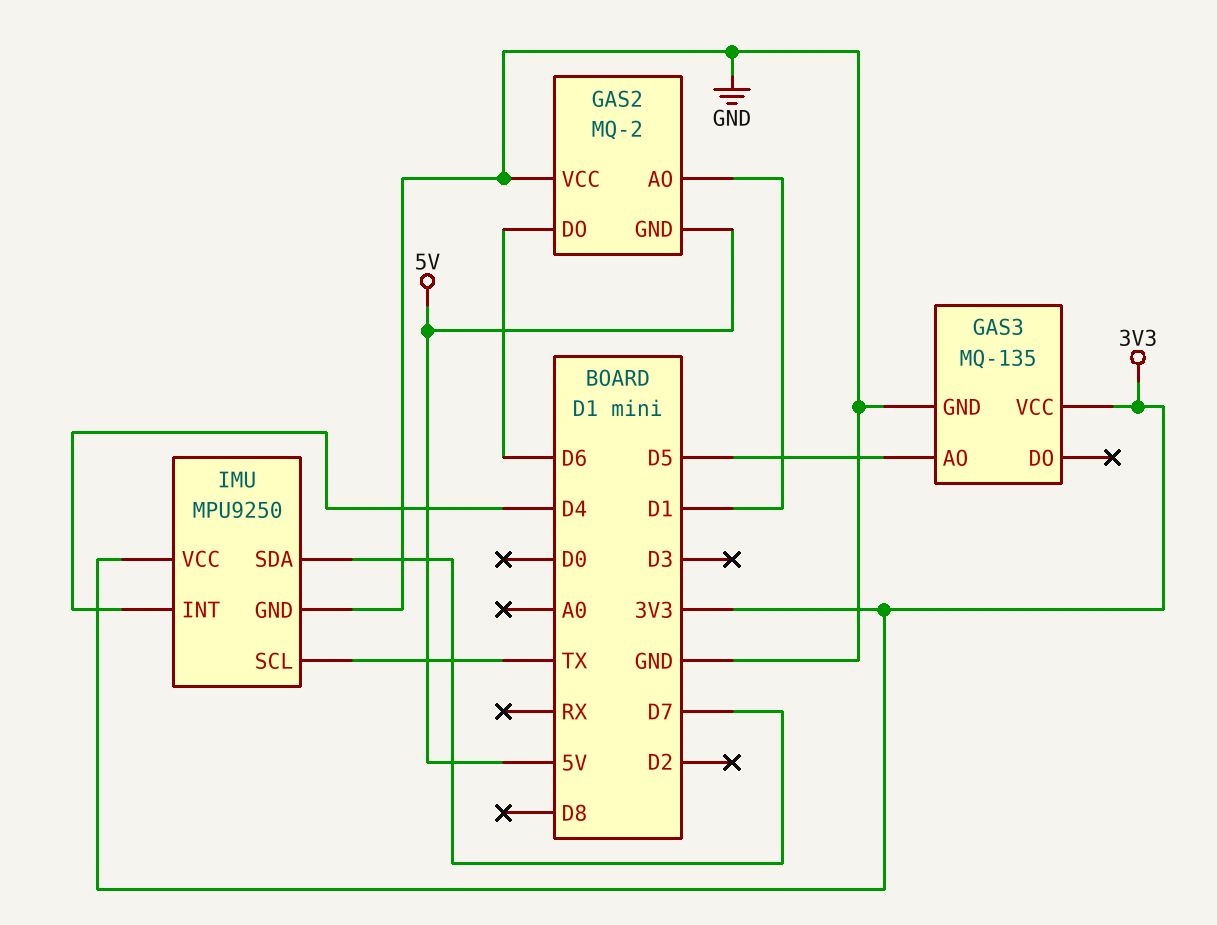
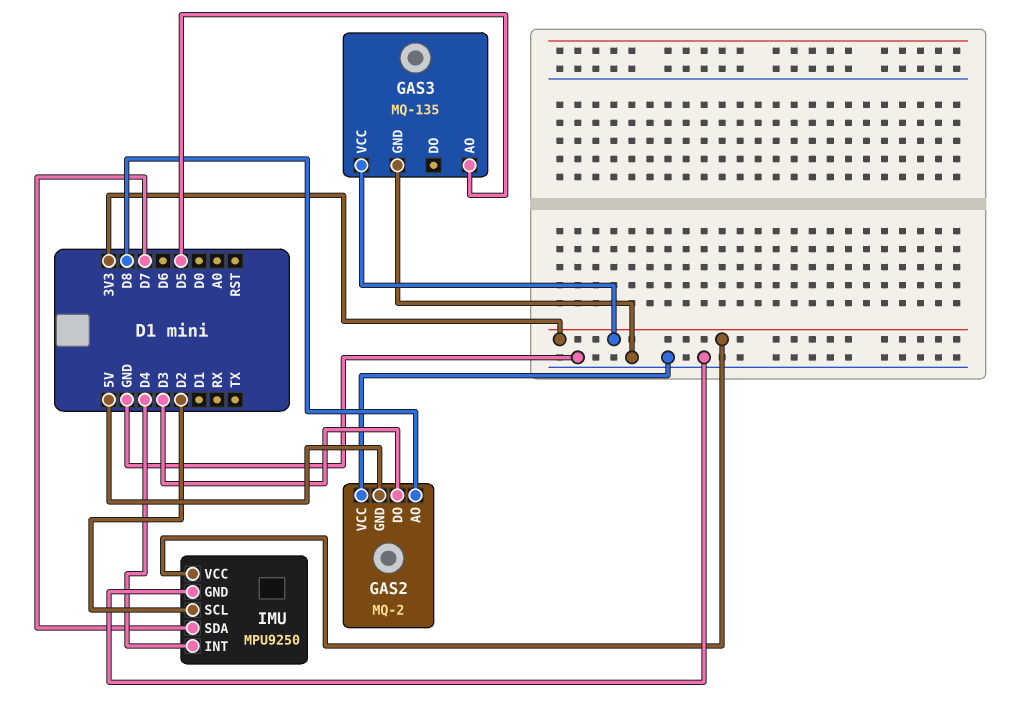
GAS2 pin AO: D1 -> D8
GAS2 pin DO: D6 -> D3
IMU pin SCL: TX -> D2

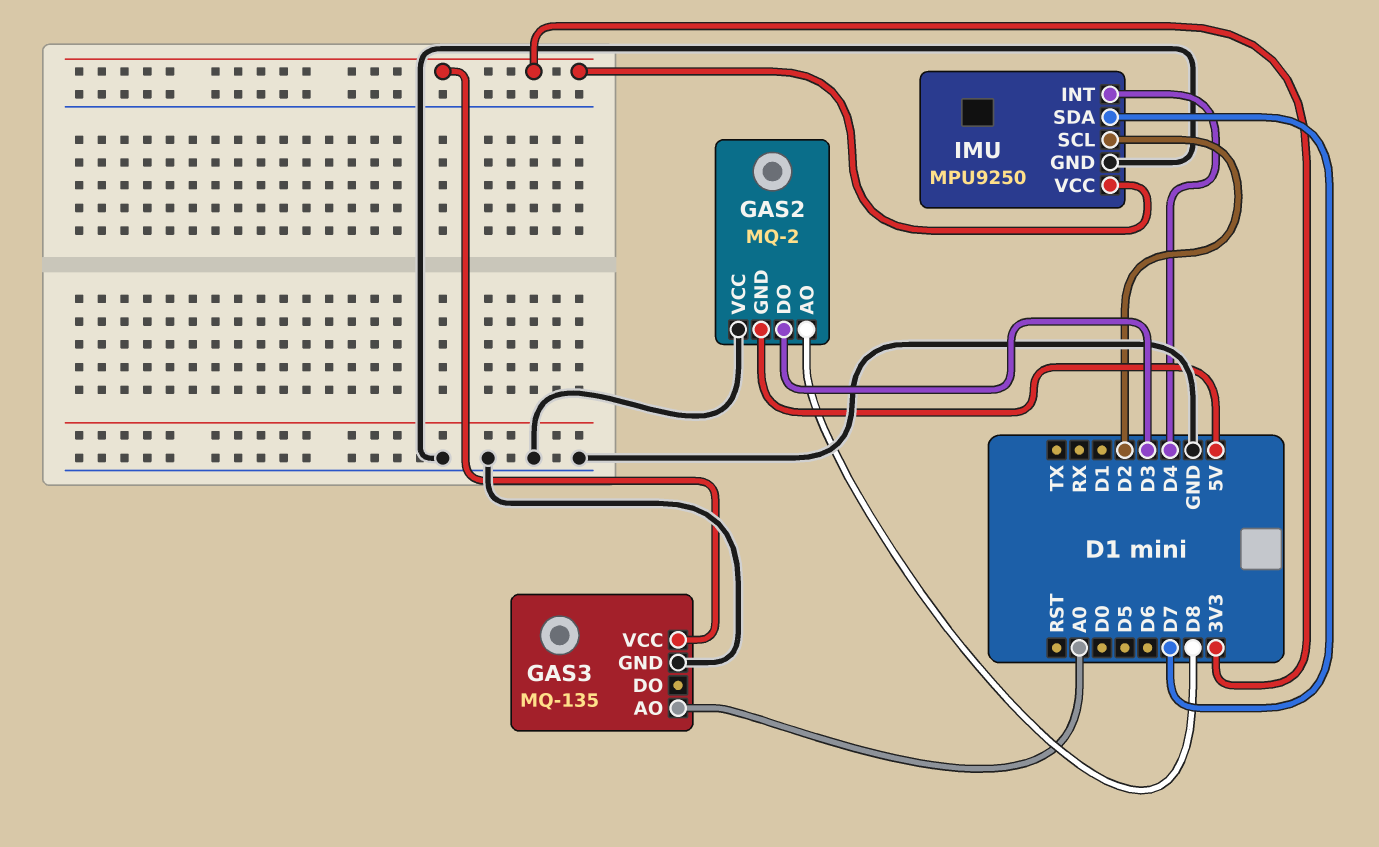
GAS3 pin AO: D5 -> A0

